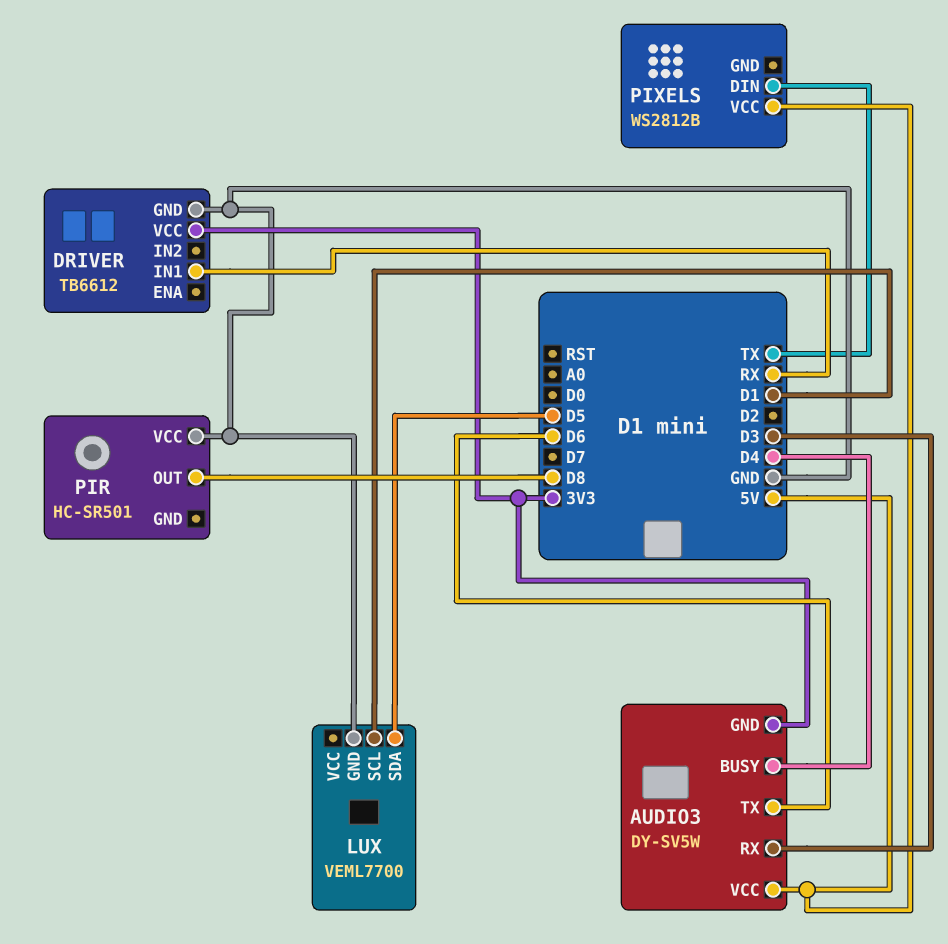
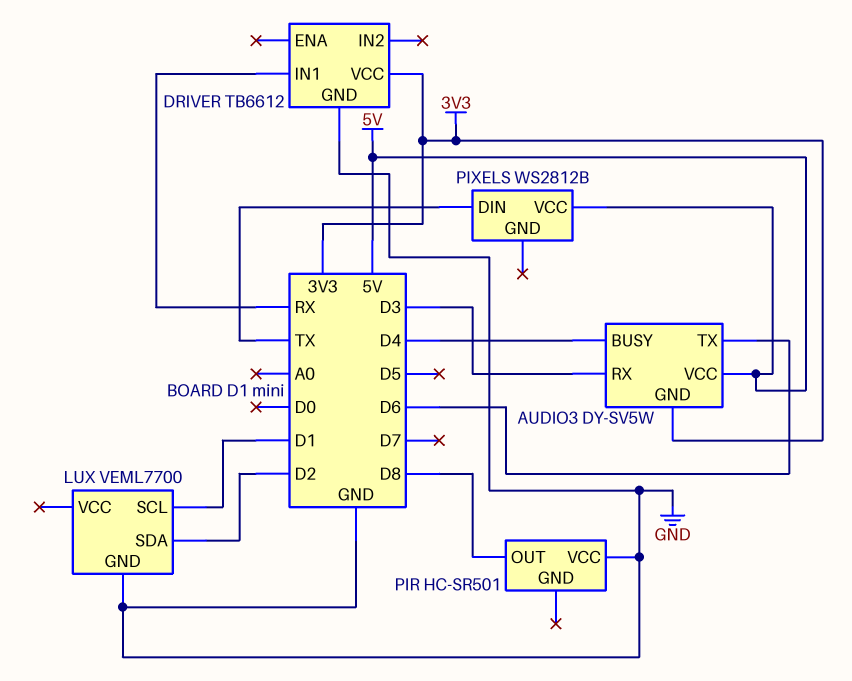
LUX pin SDA: D5 -> D2

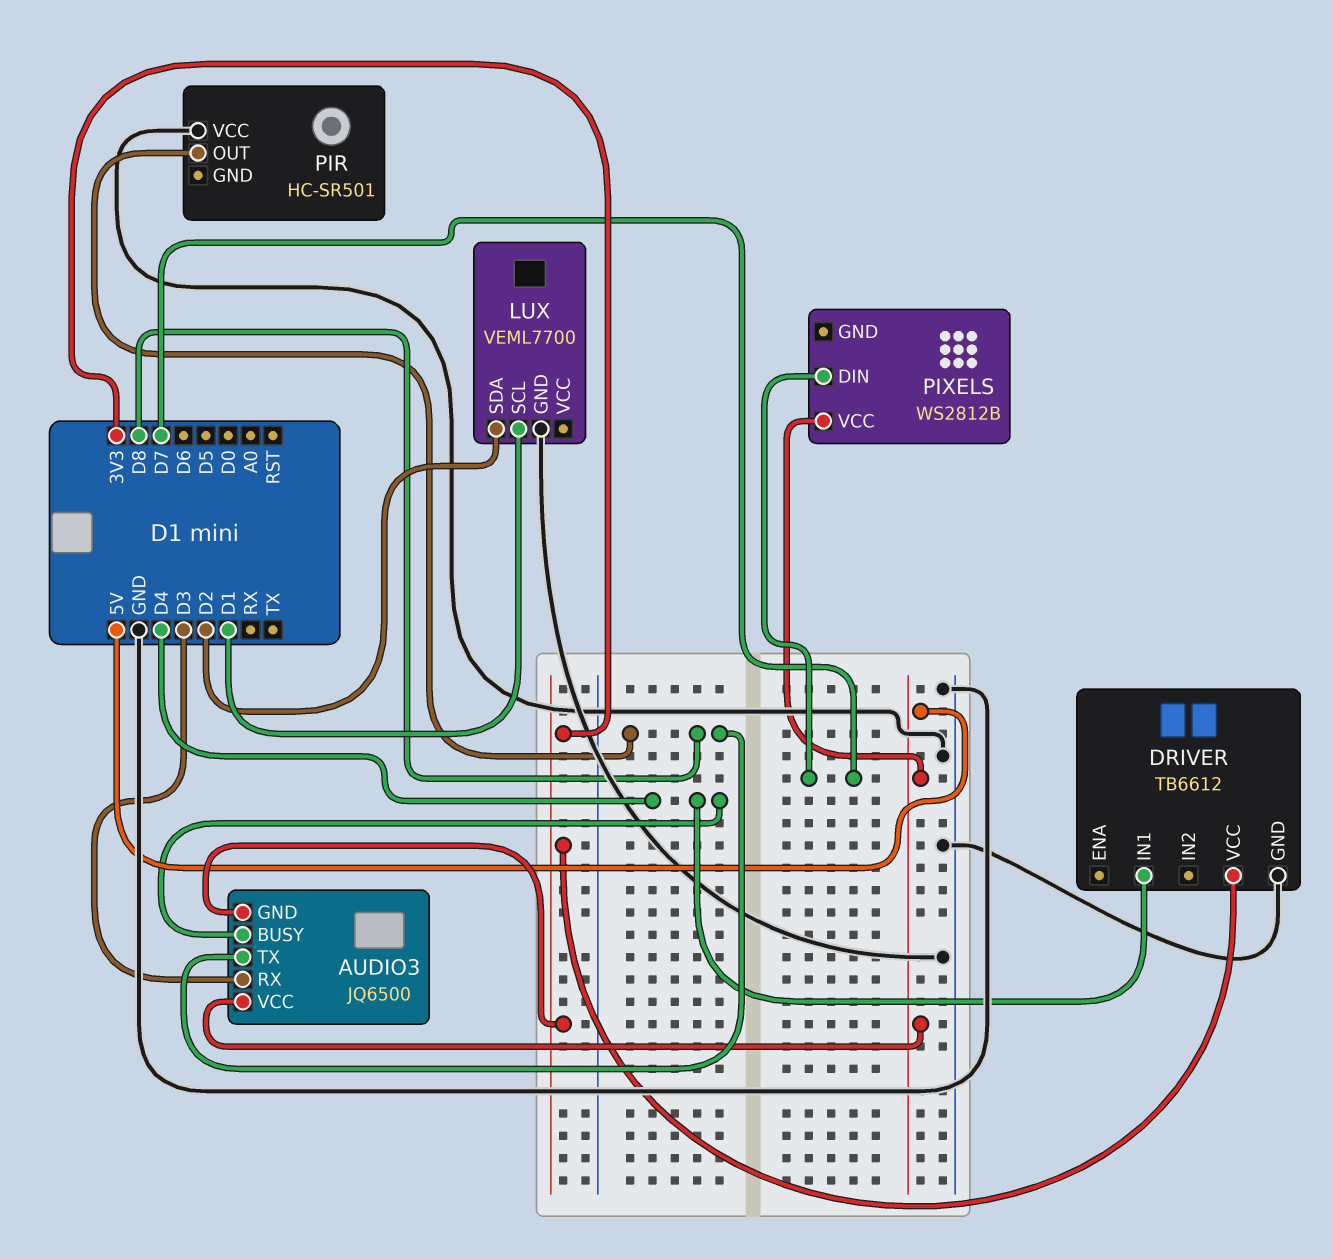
AUDIO3: DY-SV5W -> JQ6500
AUDIO3 pin TX: D6 -> D8
DRIVER pin IN1: RX -> D4
PIXELS pin DIN: TX -> D7

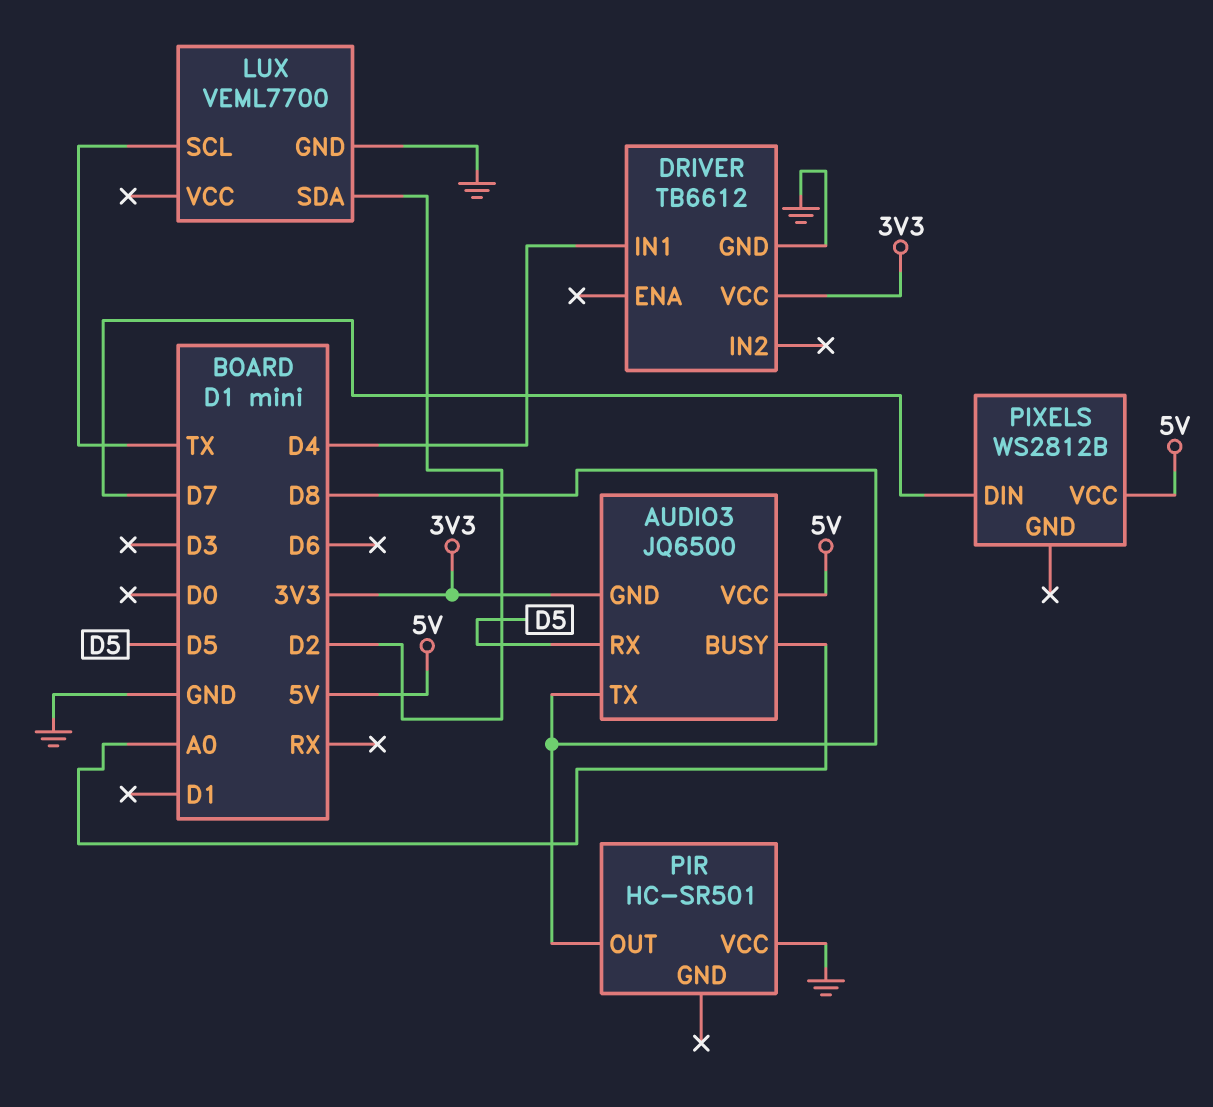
AUDIO3 pin BUSY: D4 -> A0
AUDIO3 pin RX: D3 -> D5
LUX pin SCL: D1 -> TX

